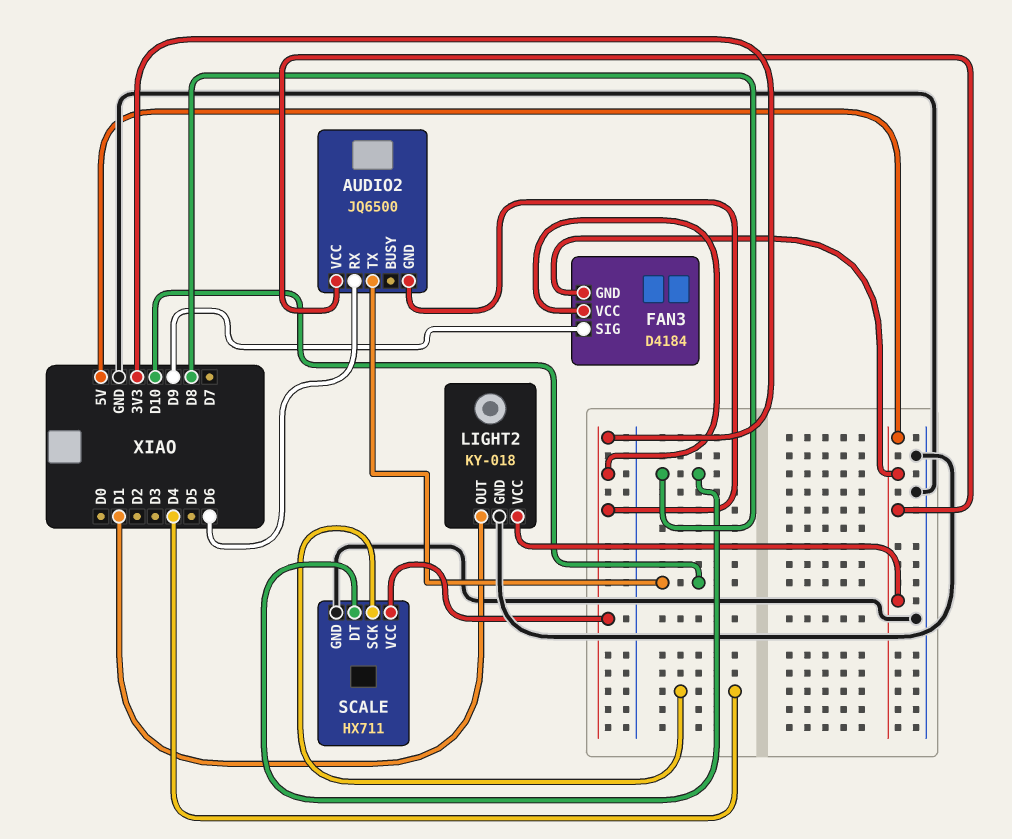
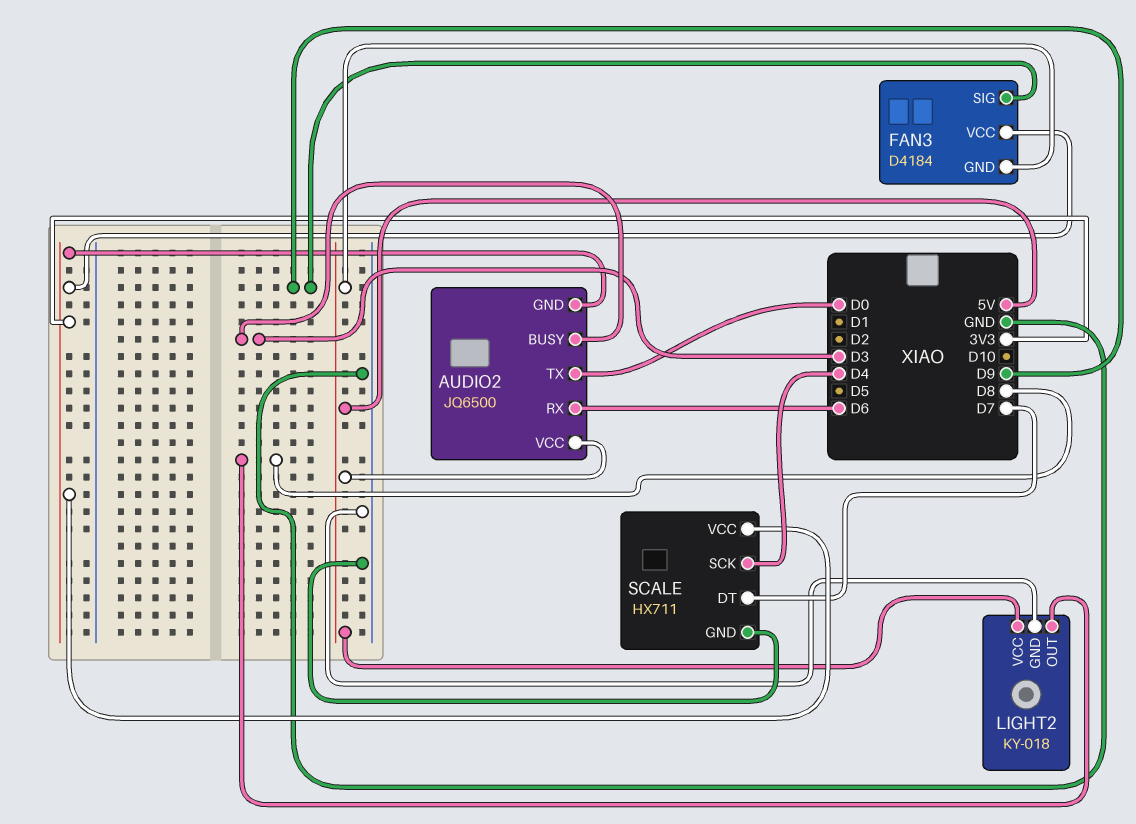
AUDIO2 pin BUSY: none -> D3
AUDIO2 pin TX: D10 -> D0
LIGHT2 pin OUT: D1 -> D8
SCALE pin DT: D8 -> D7

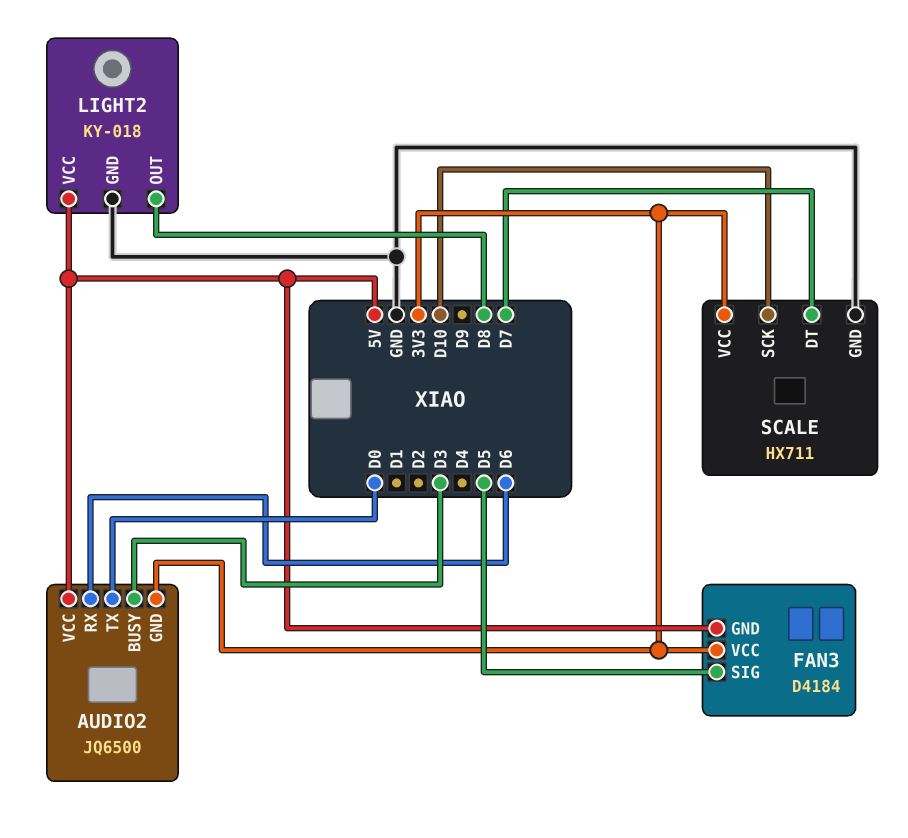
FAN3 pin SIG: D9 -> D5
SCALE pin SCK: D4 -> D10

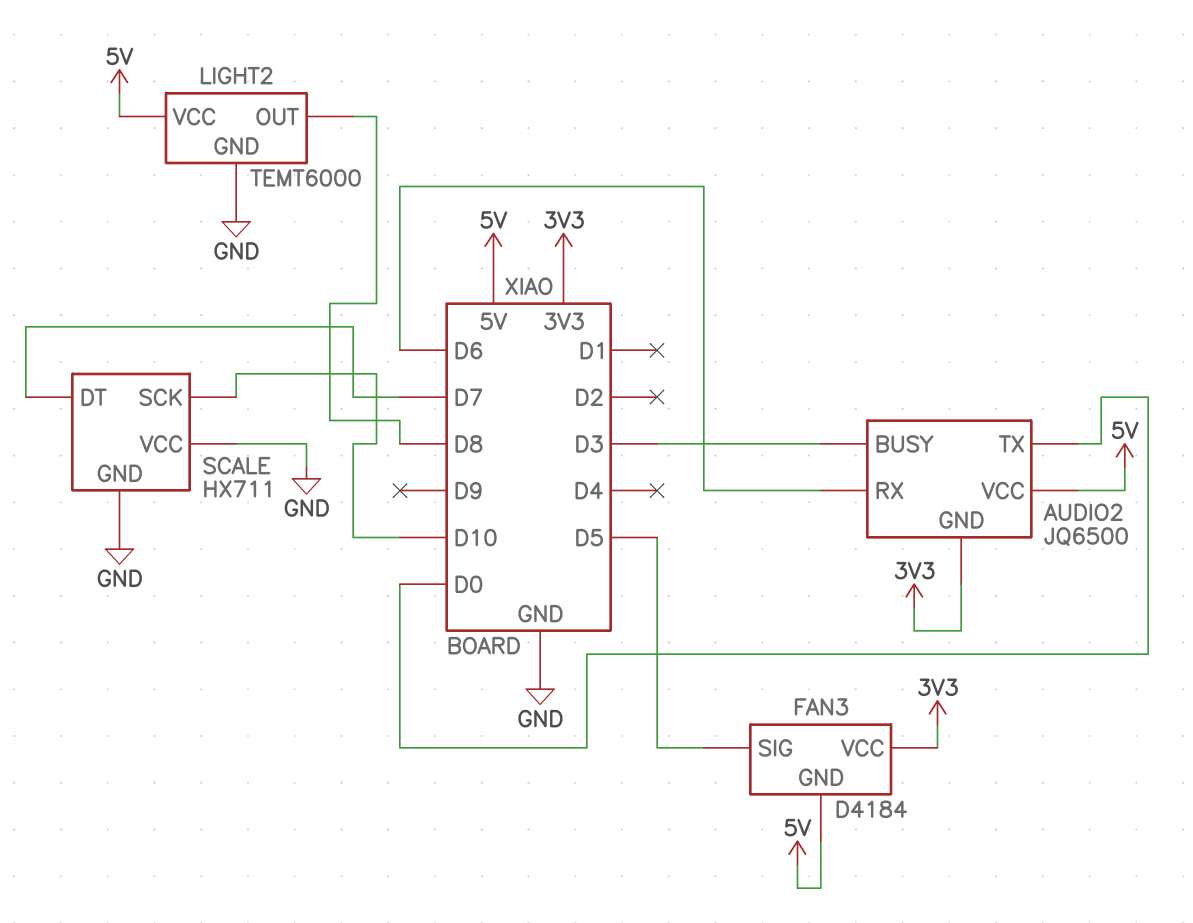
LIGHT2: KY-018 -> TEMT6000
SCALE pin VCC: 3V3 -> GND

